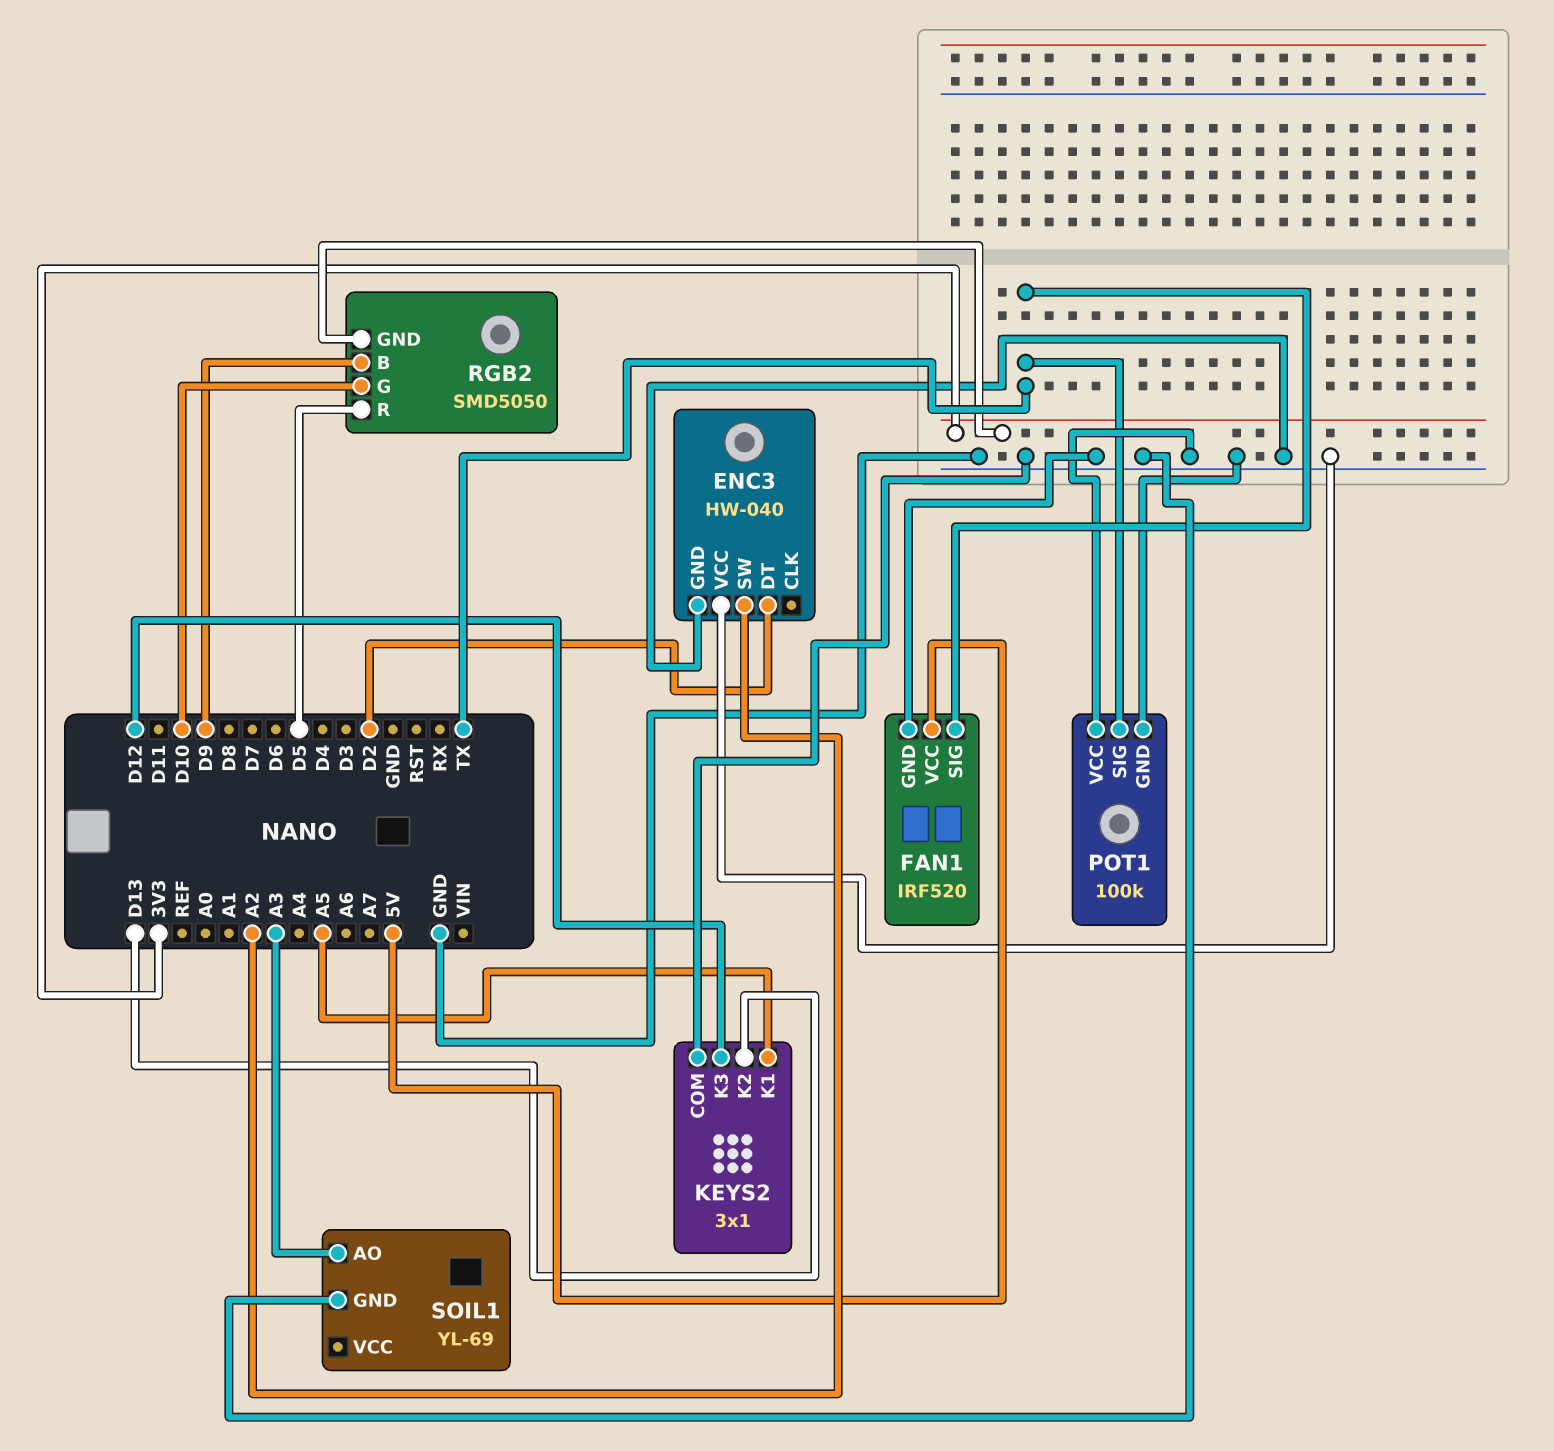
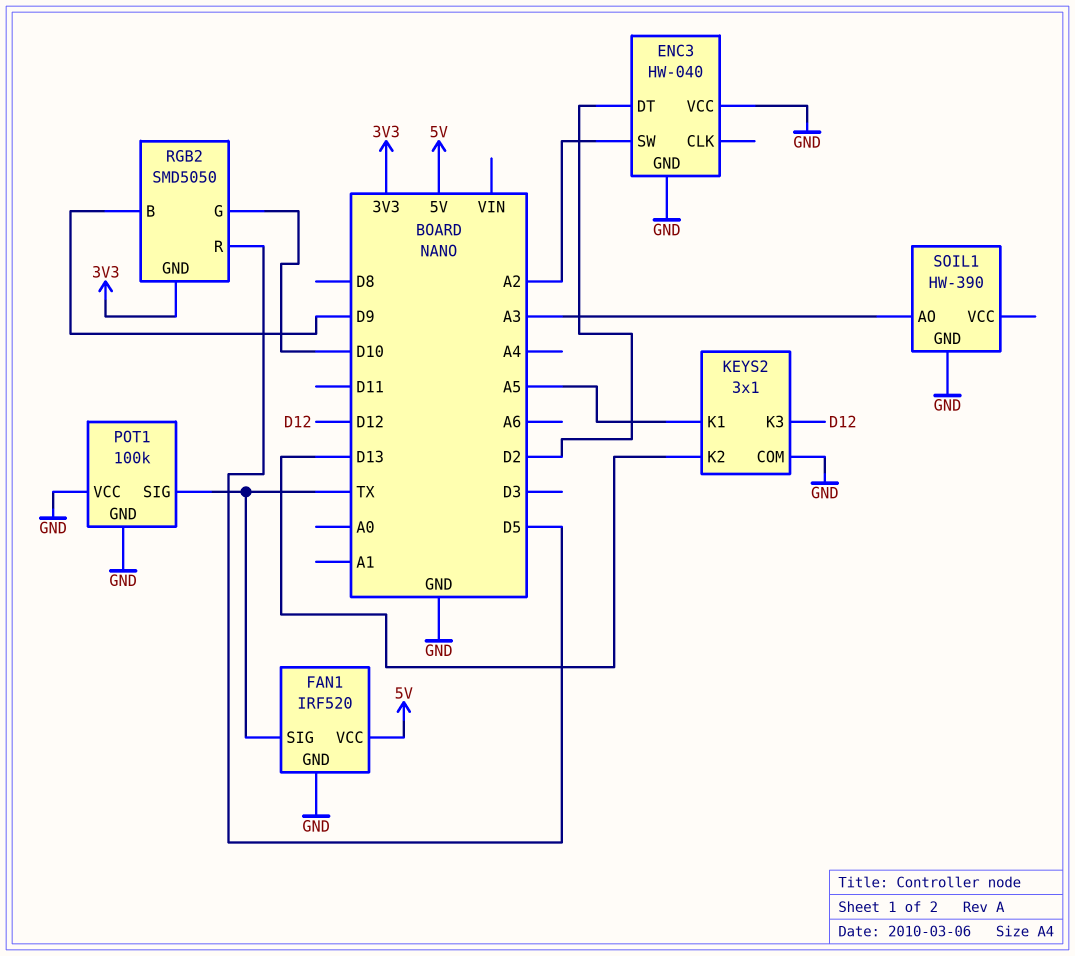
SOIL1: YL-69 -> HW-390

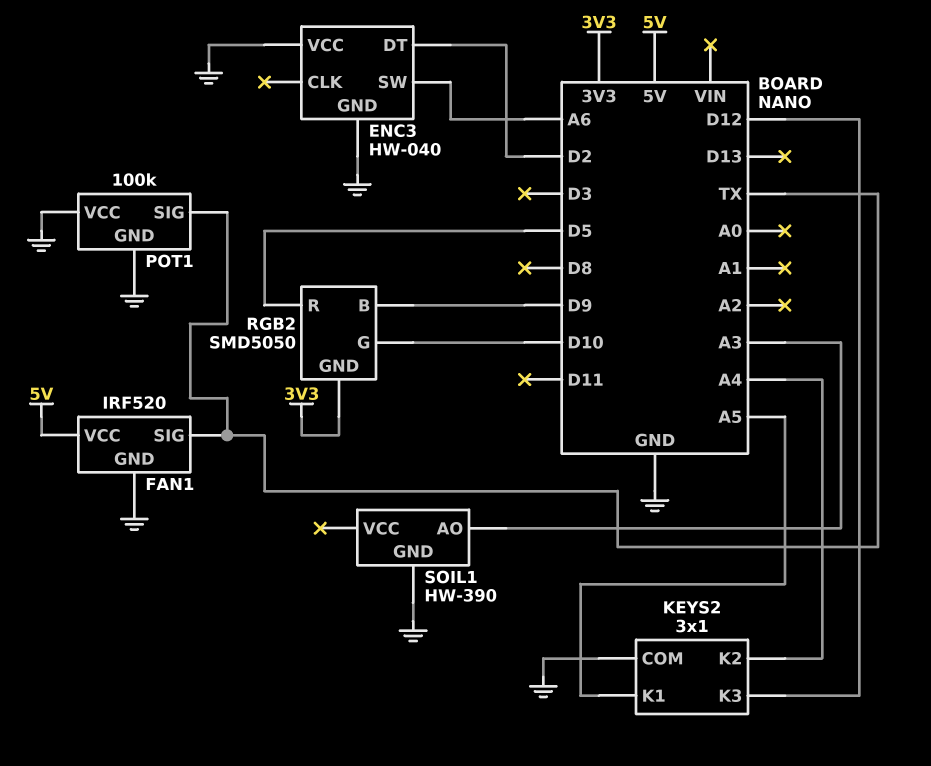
ENC3 pin SW: A2 -> A6
KEYS2 pin K2: D13 -> A4

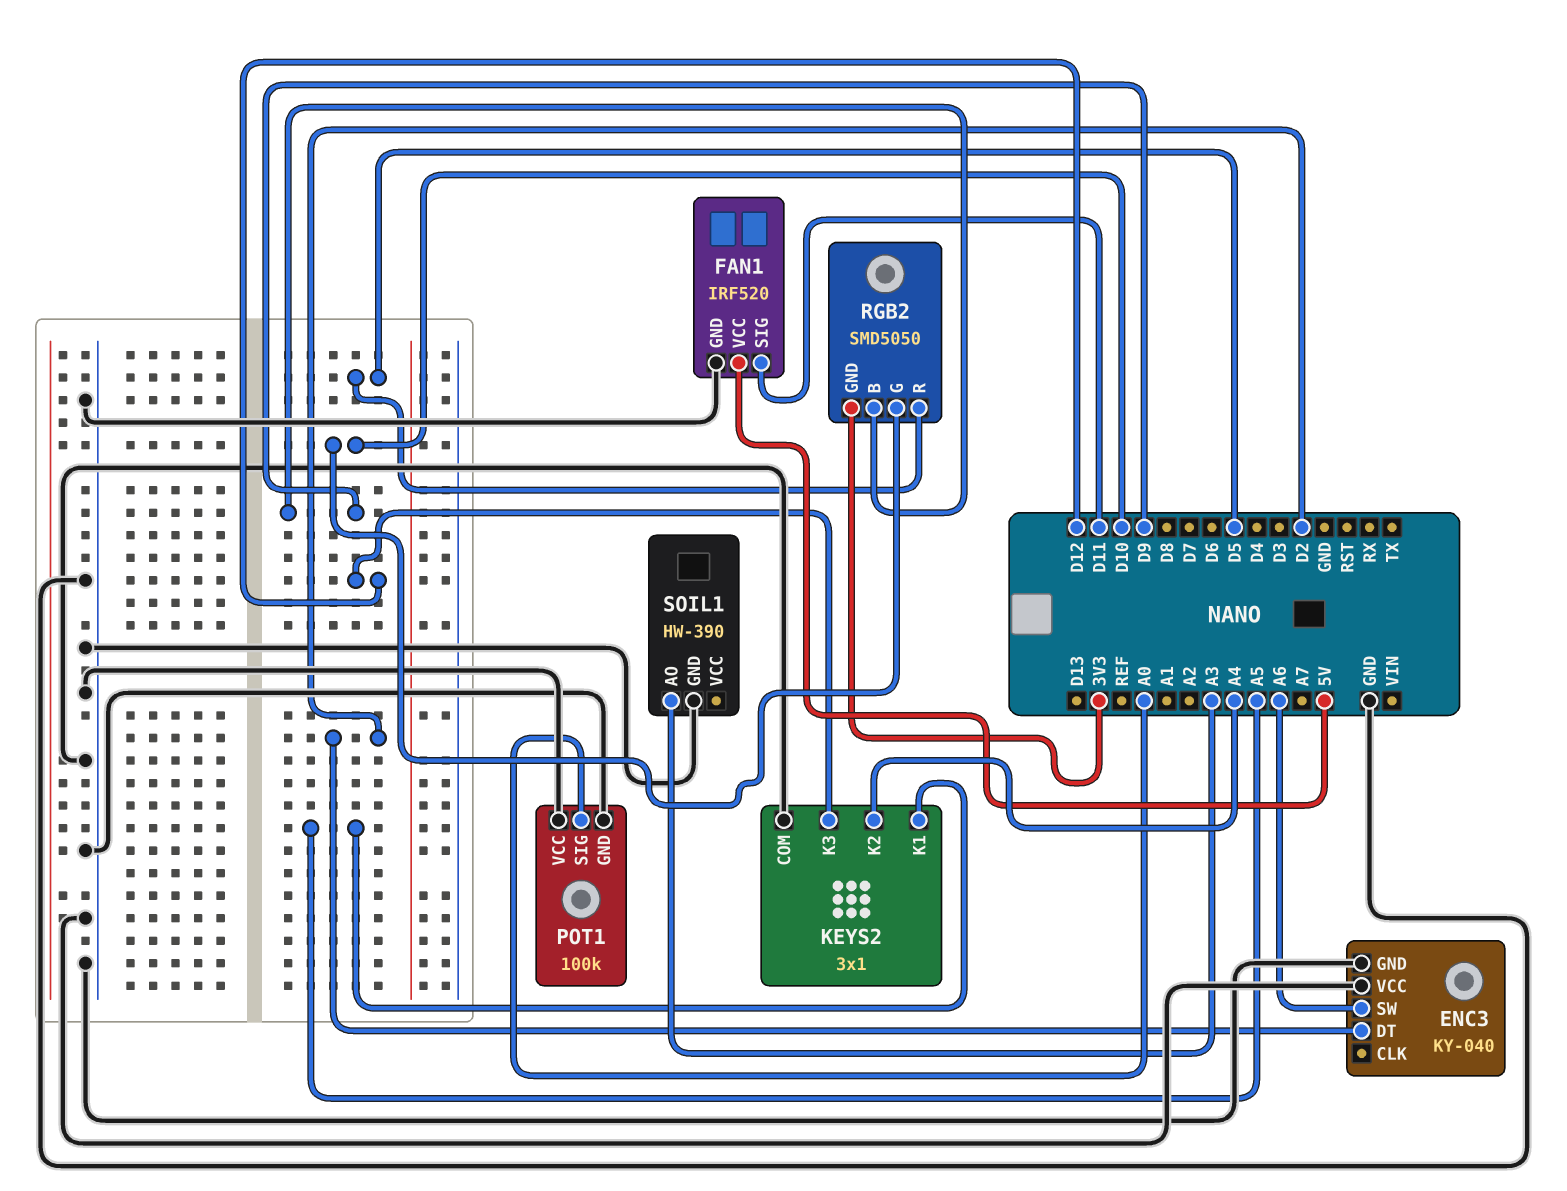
ENC3: HW-040 -> KY-040
FAN1 pin SIG: TX -> D11
POT1 pin SIG: TX -> A0

